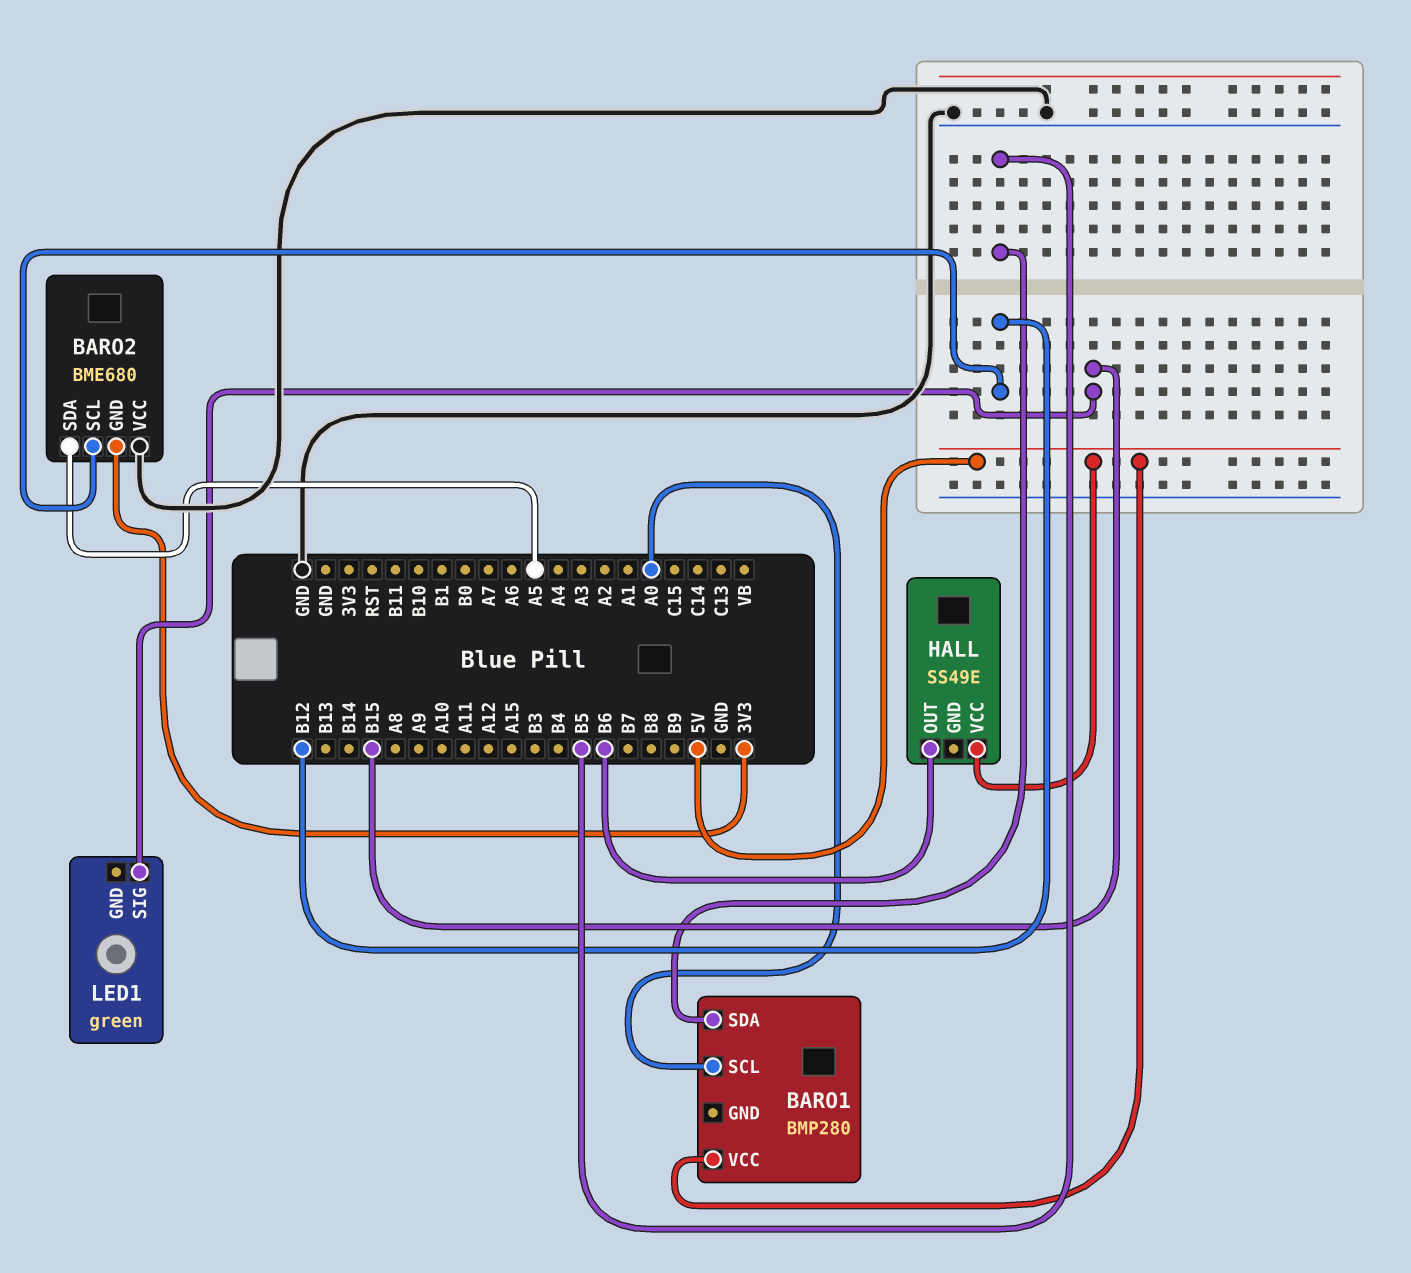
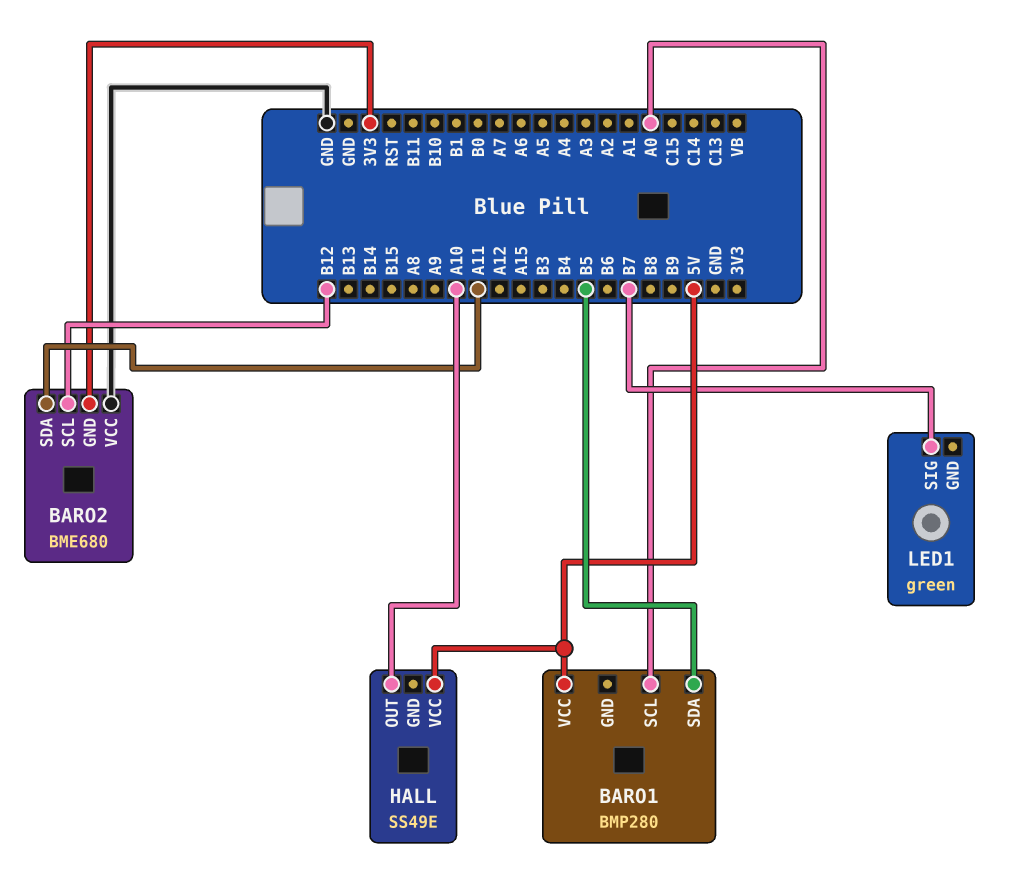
BARO2 pin SDA: A5 -> A11
HALL pin OUT: B6 -> A10
LED1 pin SIG: B15 -> B7

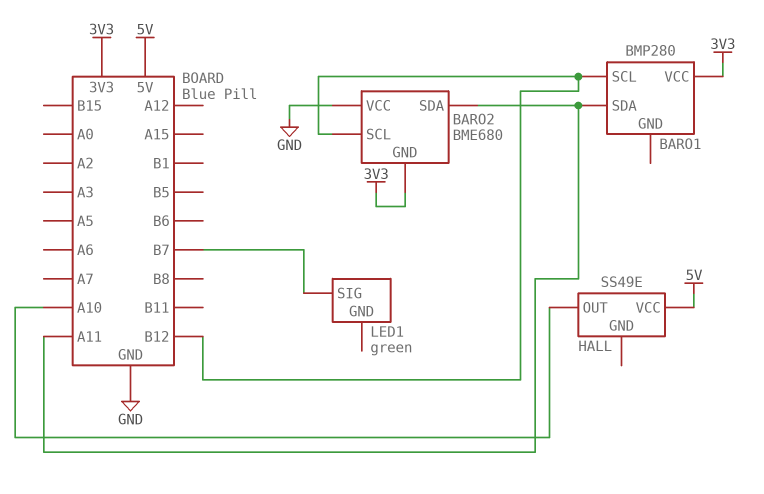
BARO1 pin SCL: A0 -> B12
BARO1 pin SDA: B5 -> A11
BARO1 pin VCC: 5V -> 3V3

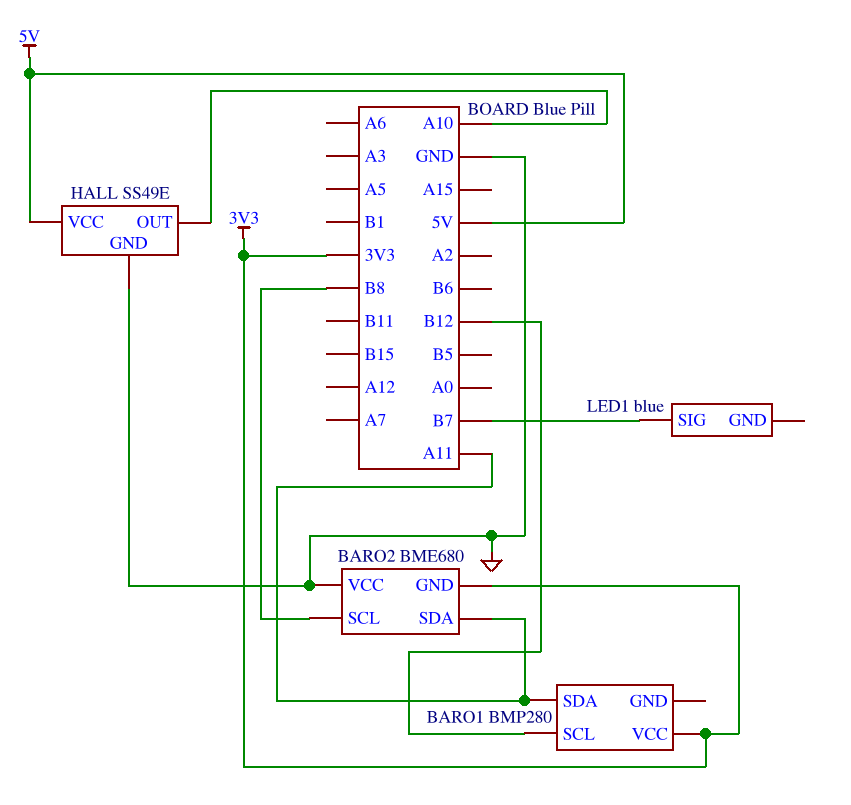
BARO2 pin SCL: B12 -> B8
HALL pin GND: none -> GND
LED1: green -> blue

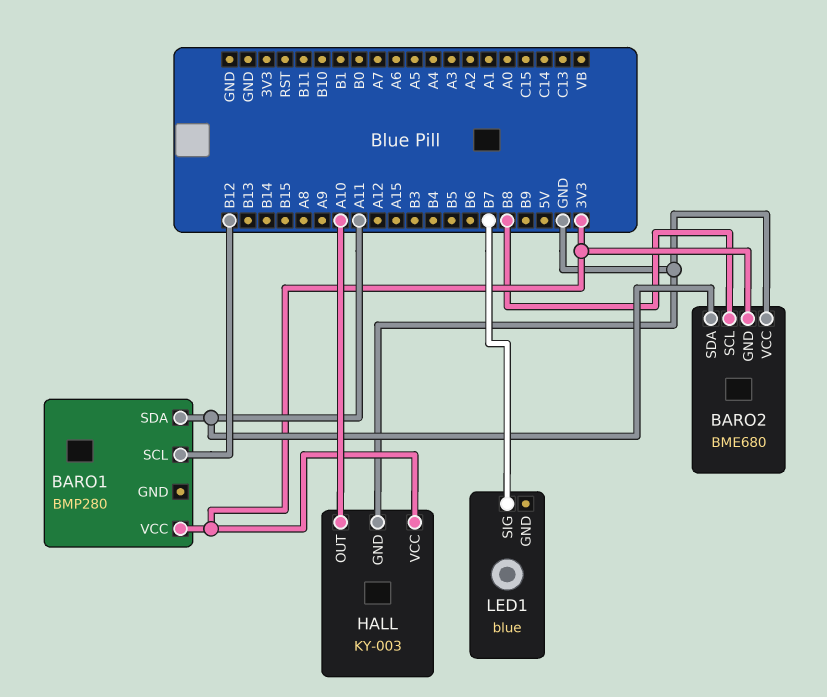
HALL: SS49E -> KY-003
HALL pin VCC: 5V -> 3V3

